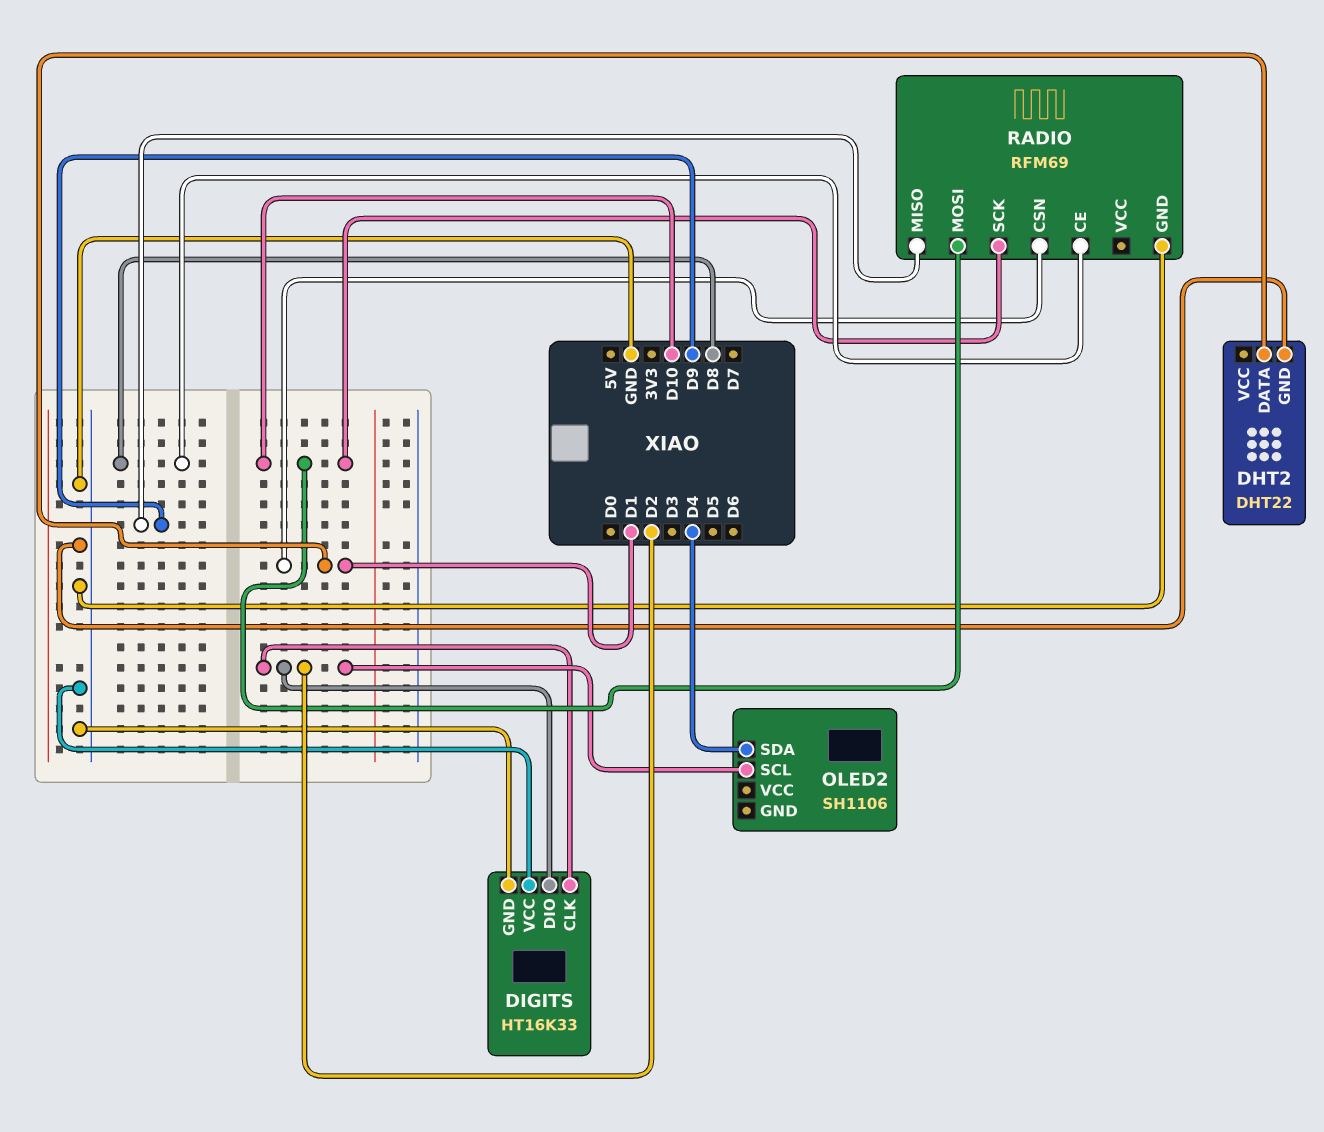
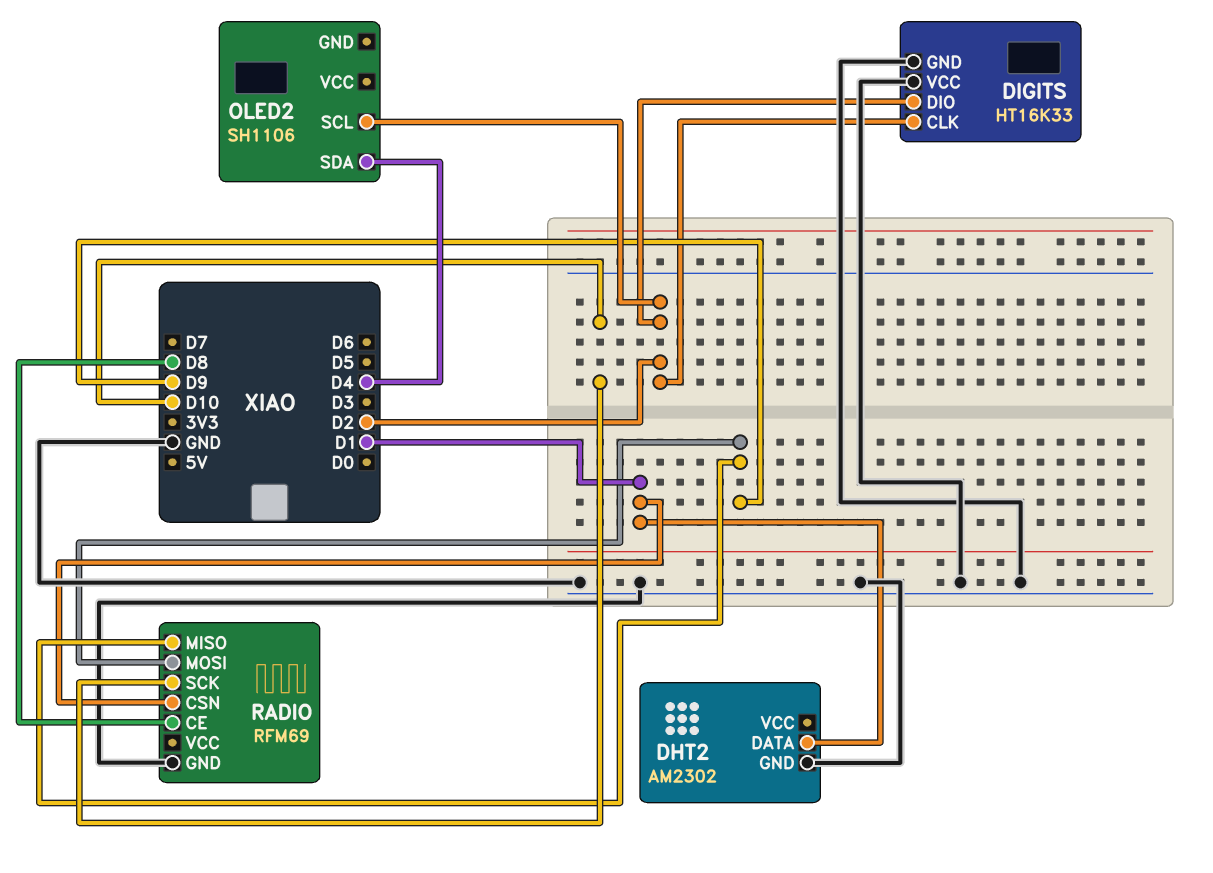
DHT2: DHT22 -> AM2302
RADIO pin MOSI: D10 -> D9

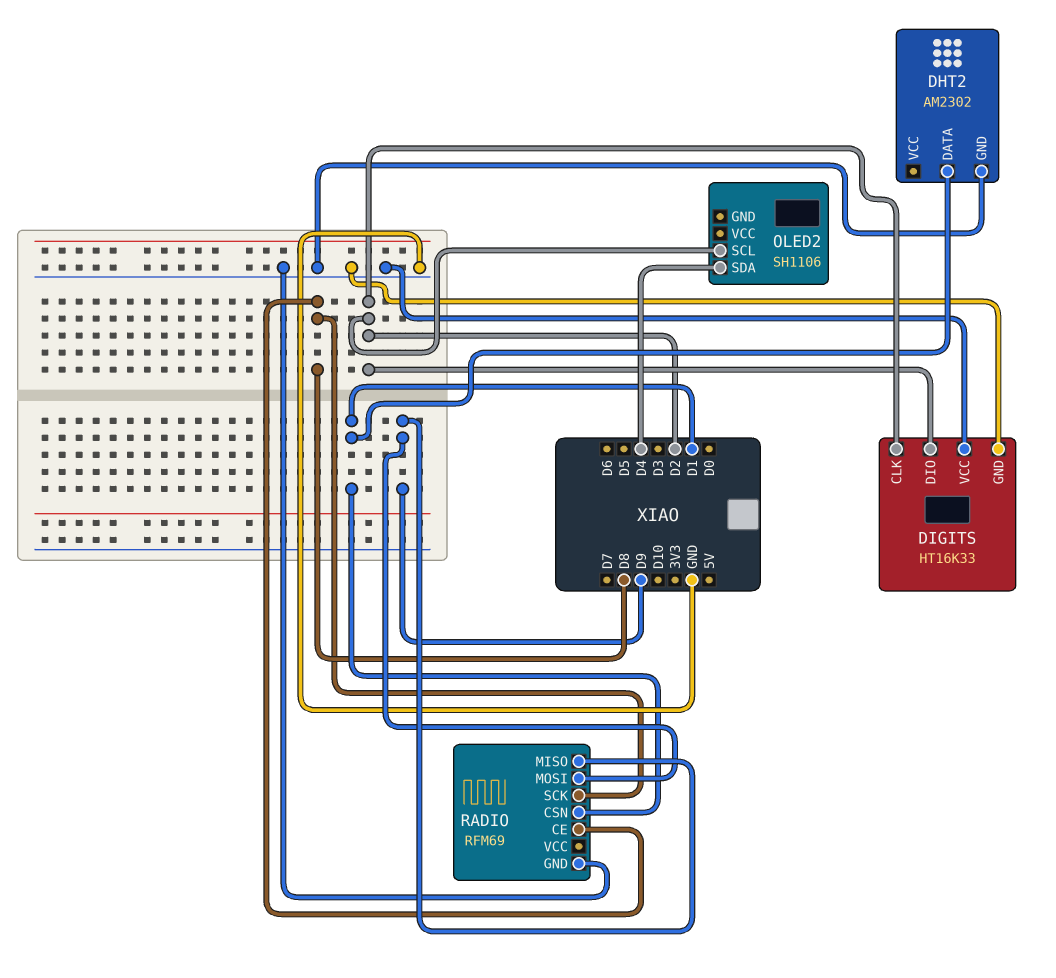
RADIO pin SCK: D10 -> D8

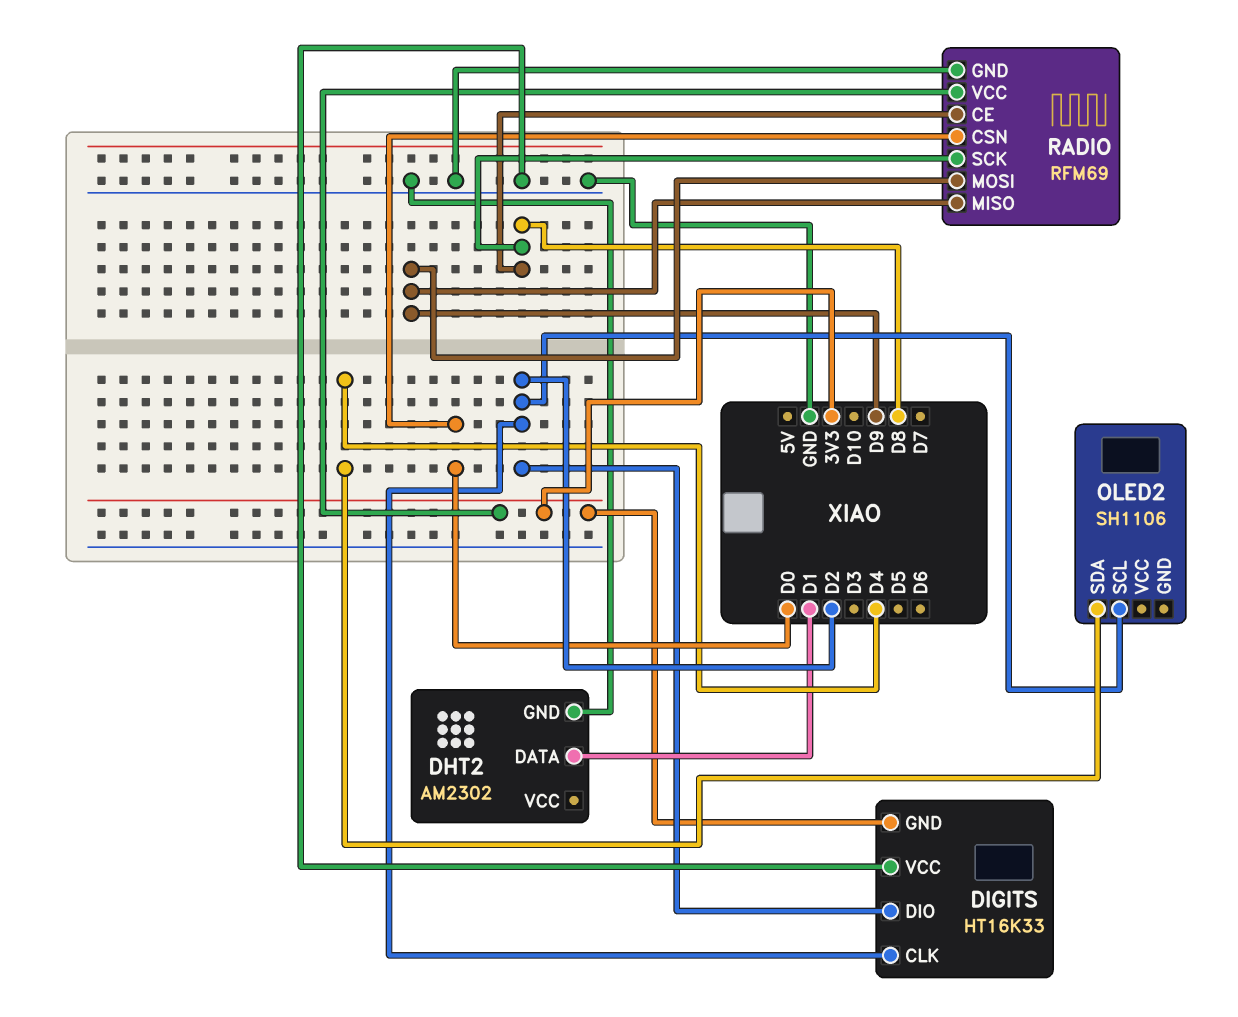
DIGITS pin GND: GND -> 3V3
RADIO pin CSN: D1 -> D0
RADIO pin VCC: none -> 3V3

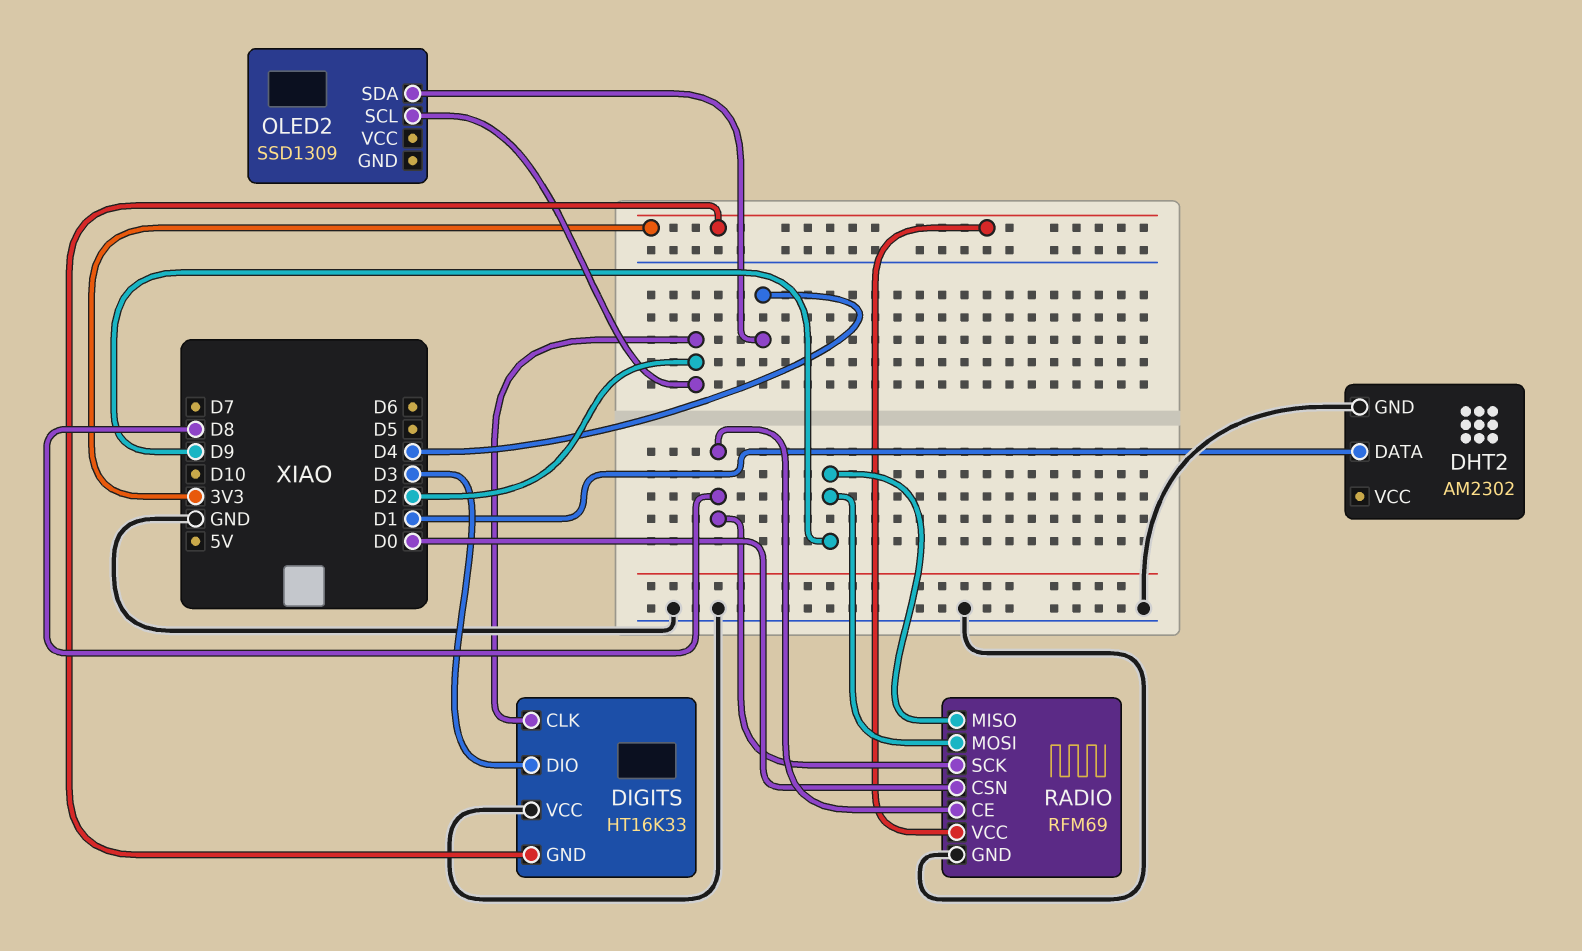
DIGITS pin DIO: D2 -> D3
OLED2: SH1106 -> SSD1309

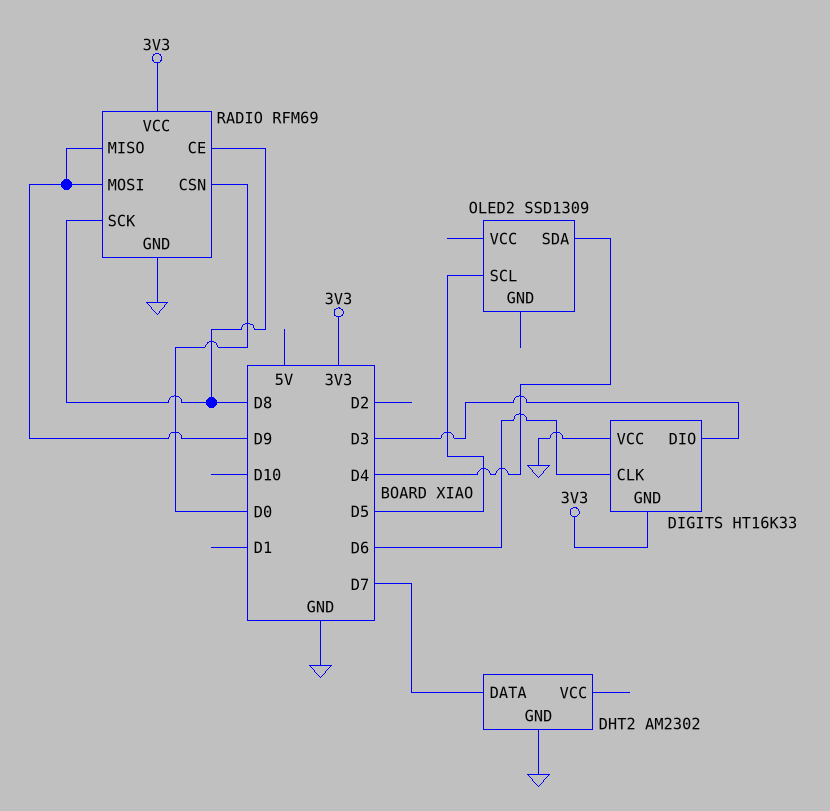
DHT2 pin DATA: D1 -> D7
DIGITS pin CLK: D2 -> D6
OLED2 pin SCL: D2 -> D5

